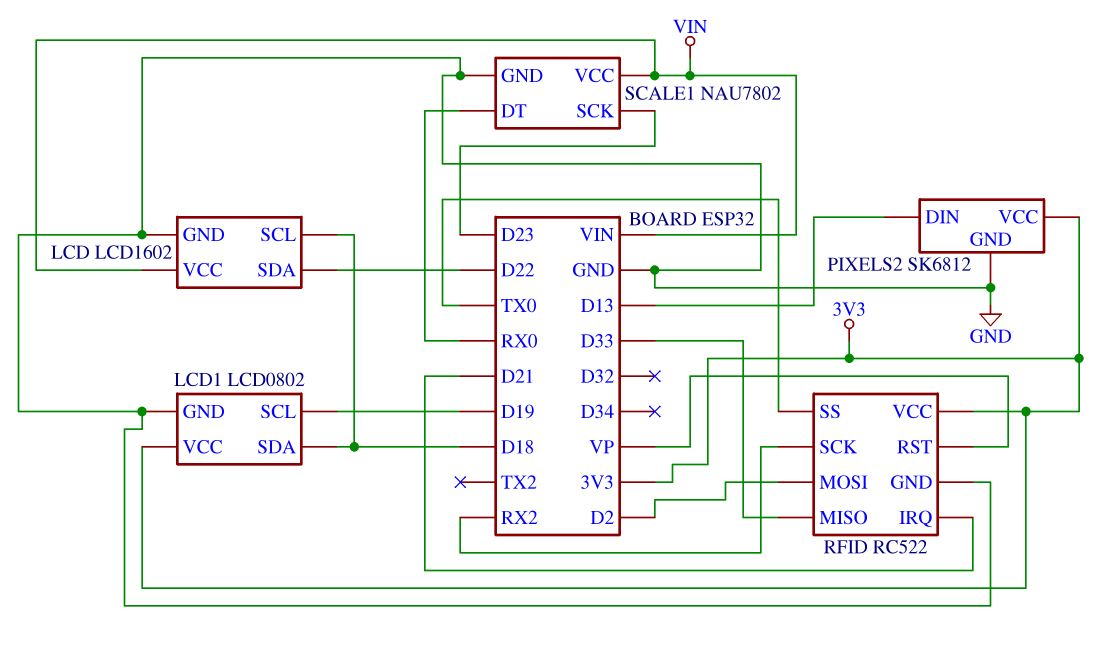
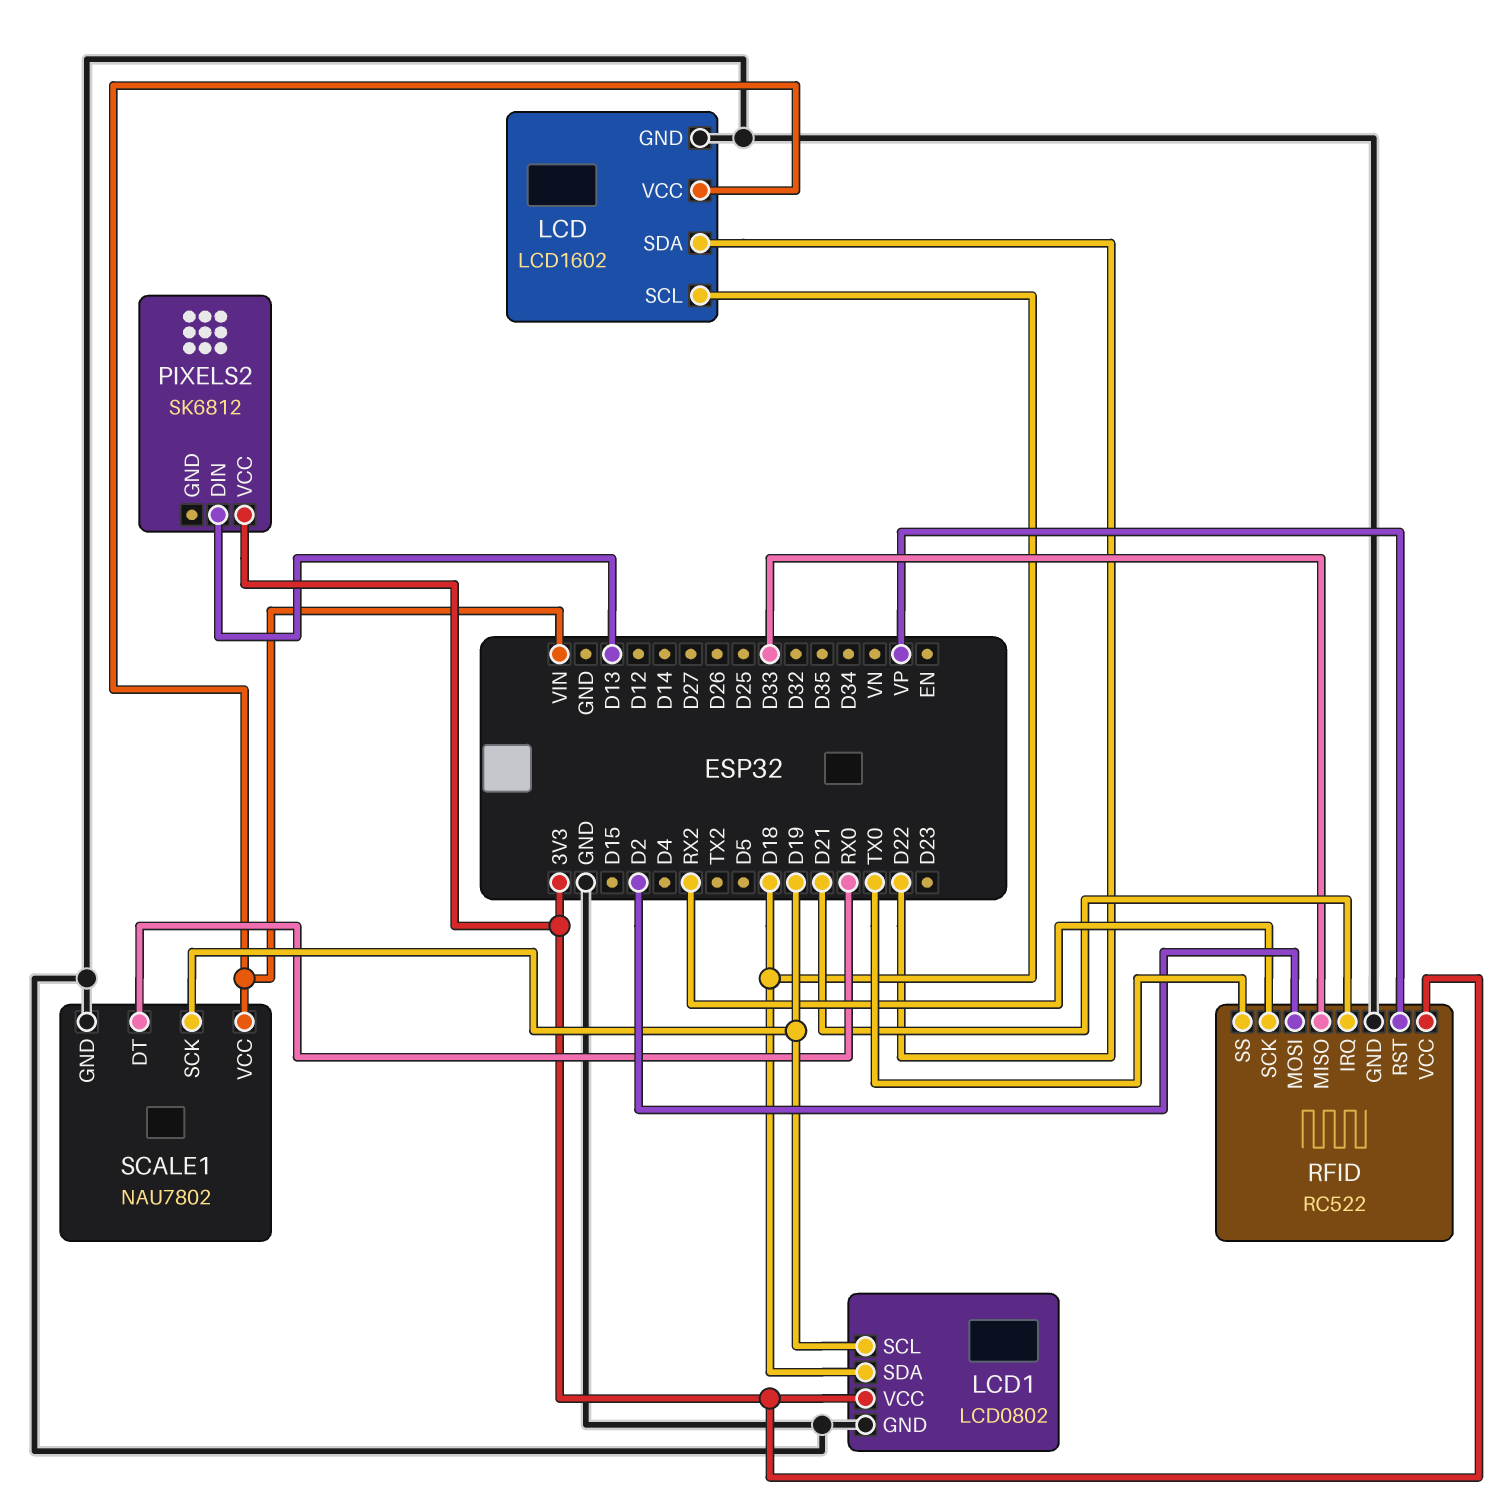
PIXELS2 pin GND: GND -> none
SCALE1 pin SCK: D23 -> D19

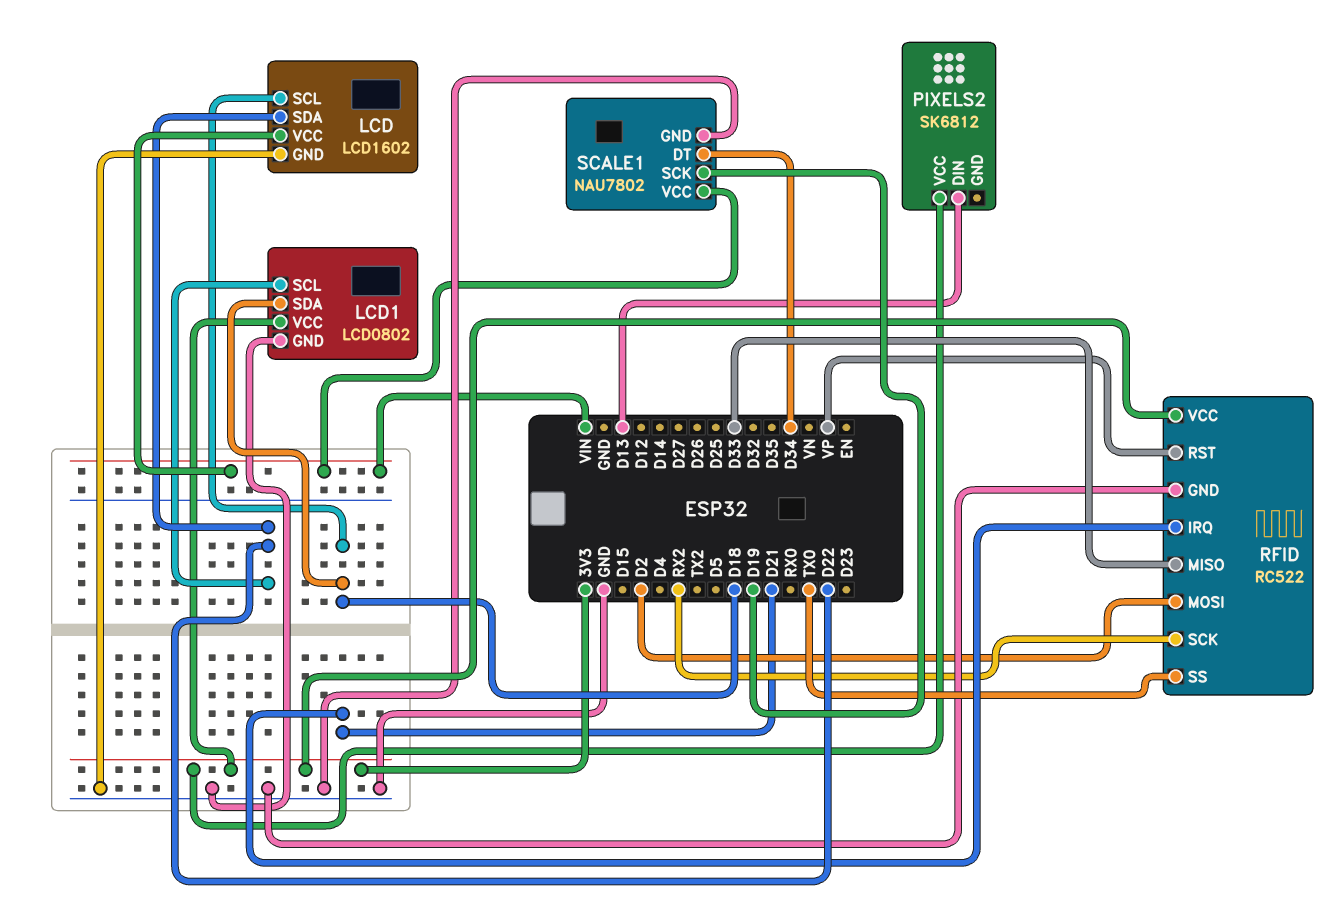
LCD1 pin SCL: D19 -> D22
SCALE1 pin DT: RX0 -> D34

